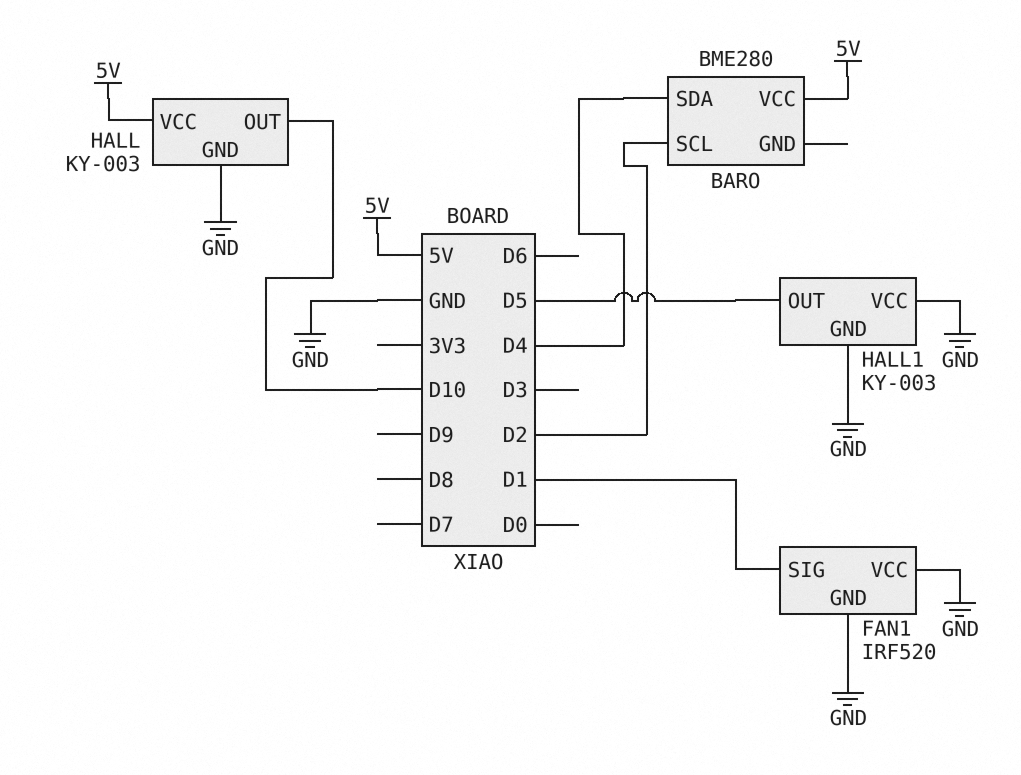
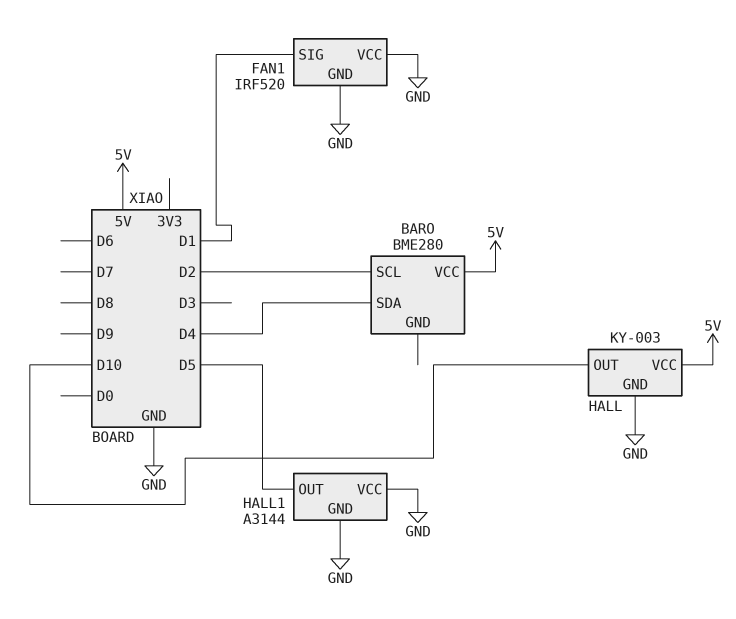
HALL1: KY-003 -> A3144

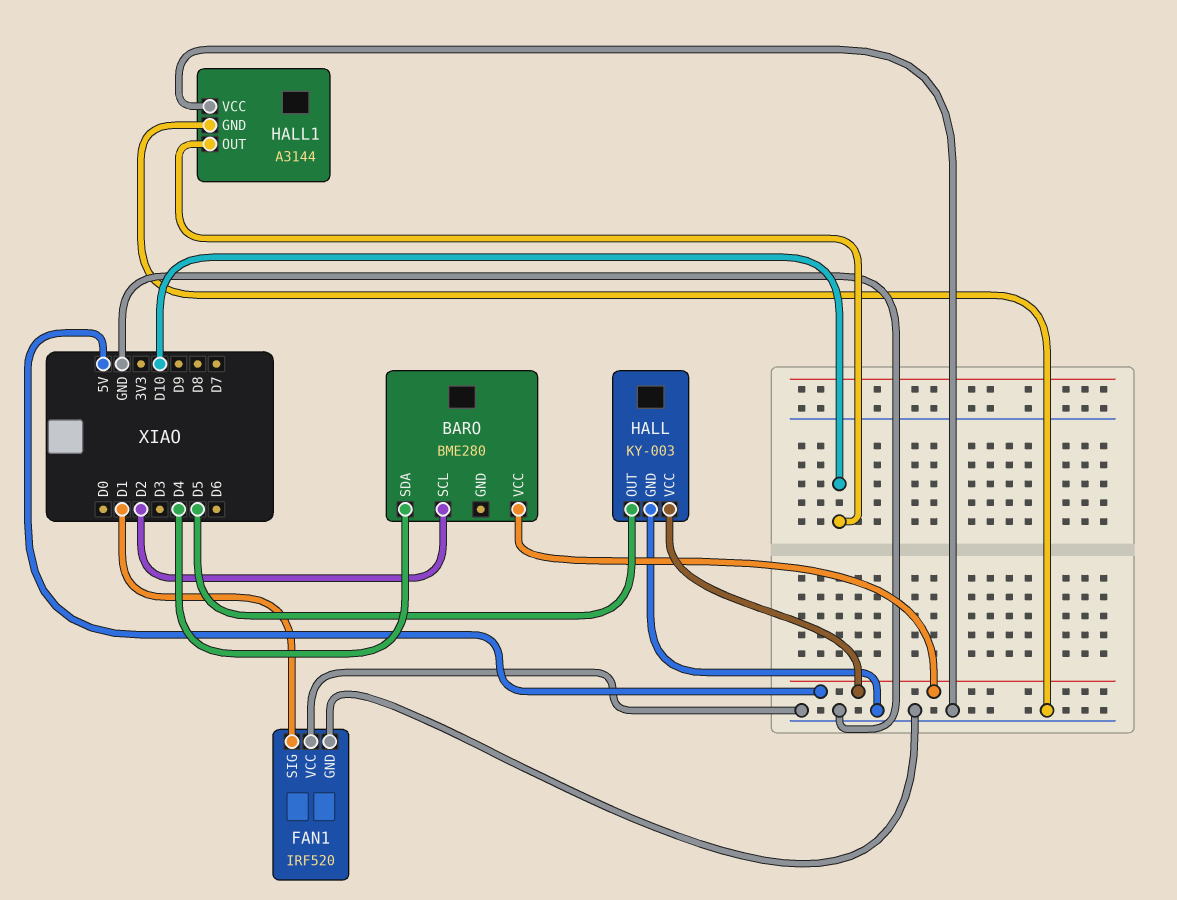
HALL pin OUT: D10 -> D5
HALL1 pin OUT: D5 -> D10

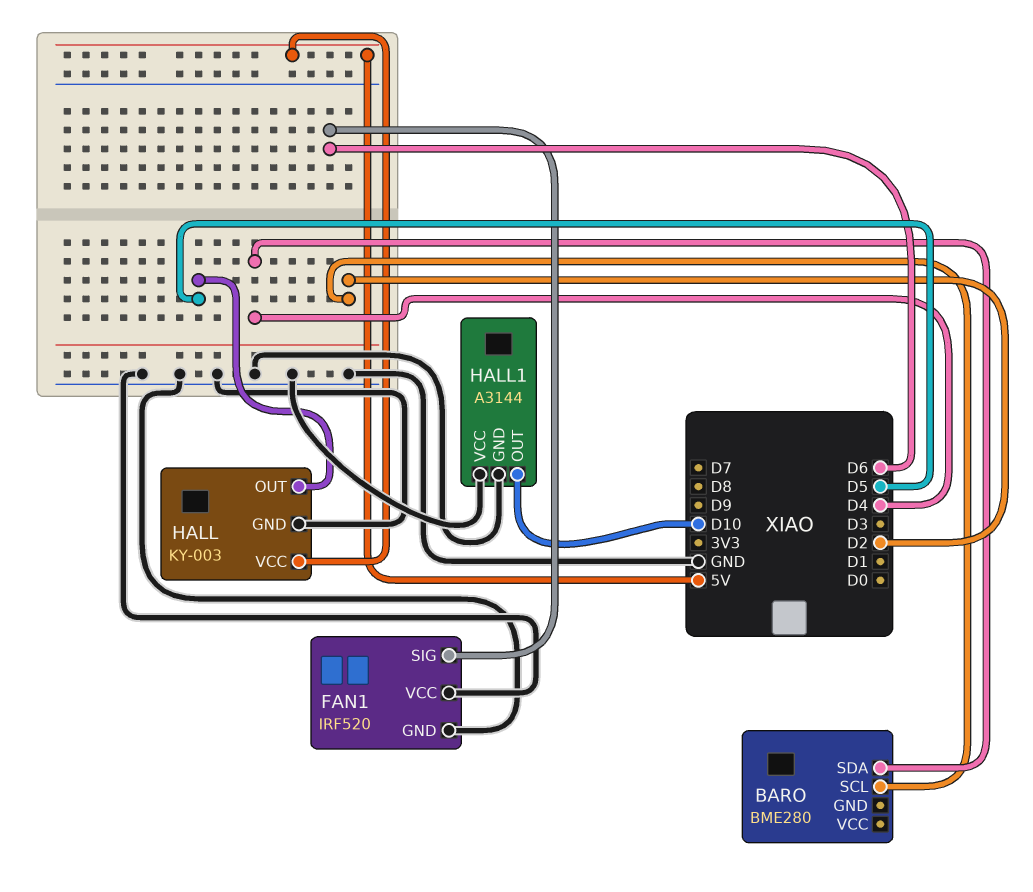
BARO pin VCC: 5V -> none
FAN1 pin SIG: D1 -> D6

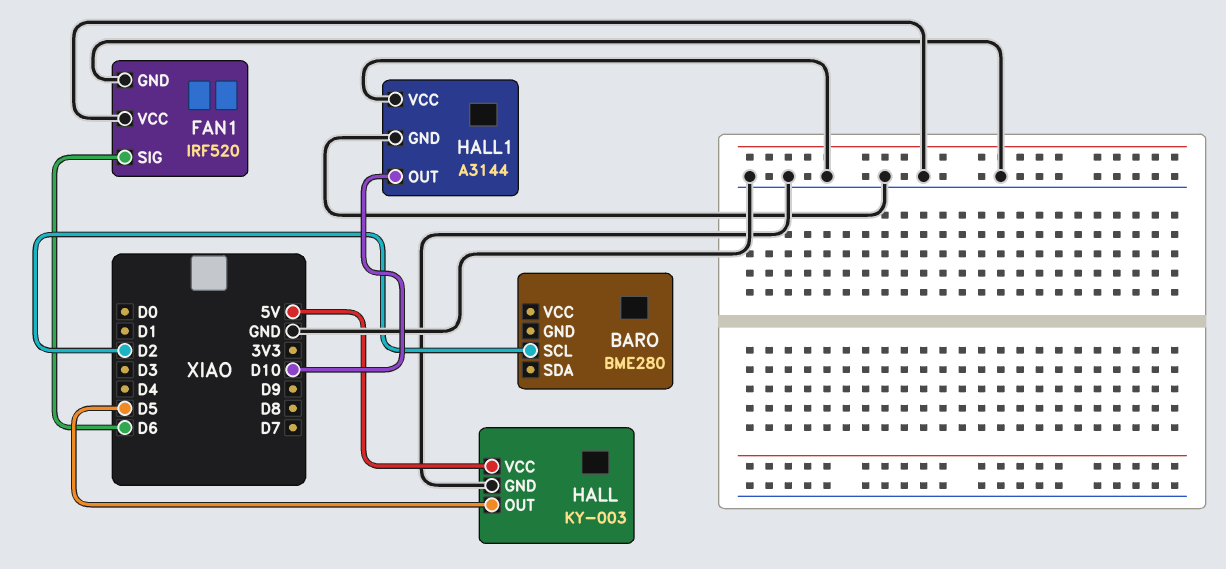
BARO pin SDA: D4 -> none

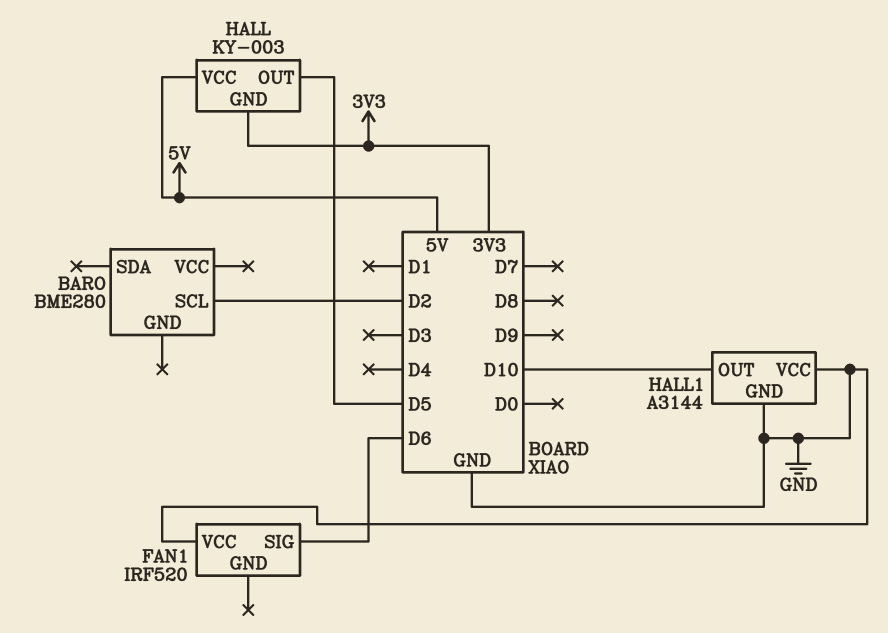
FAN1 pin GND: GND -> none
HALL pin GND: GND -> 3V3

